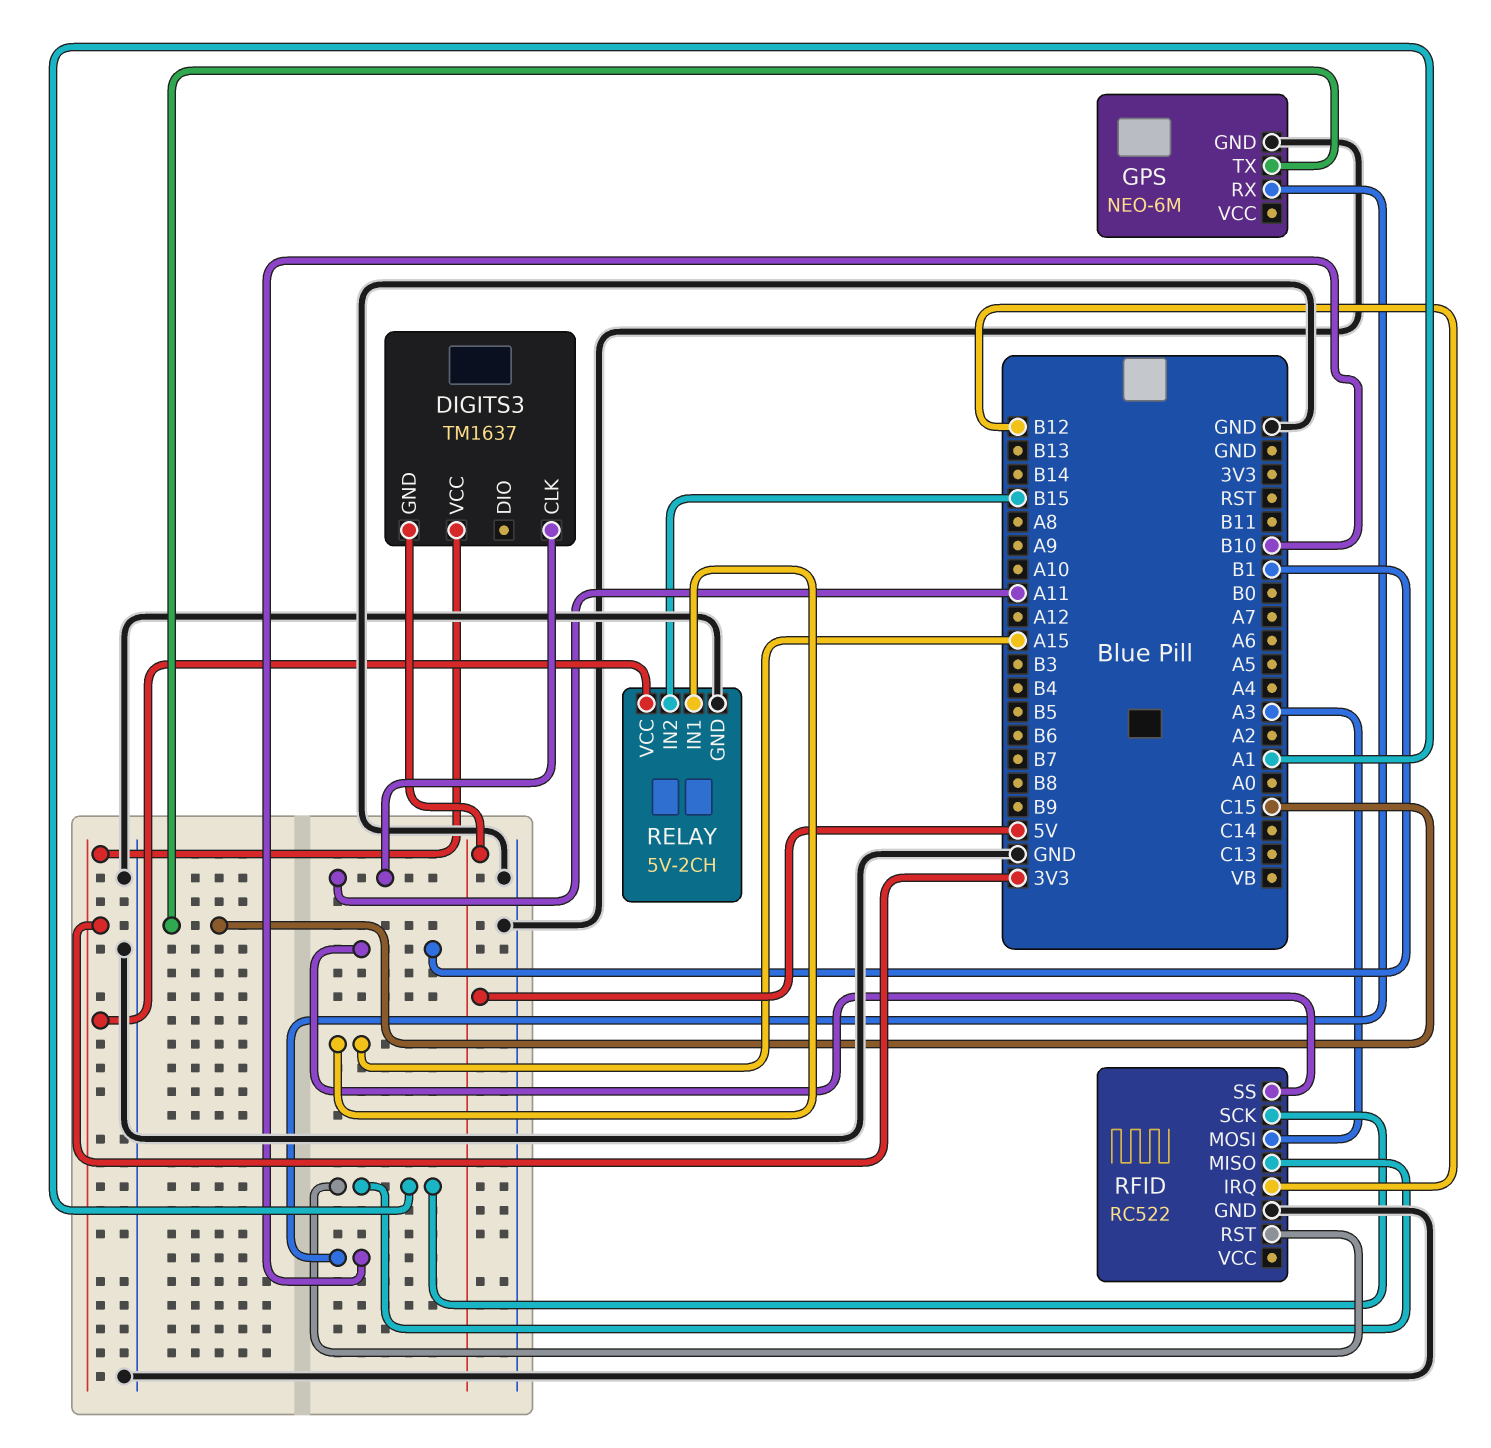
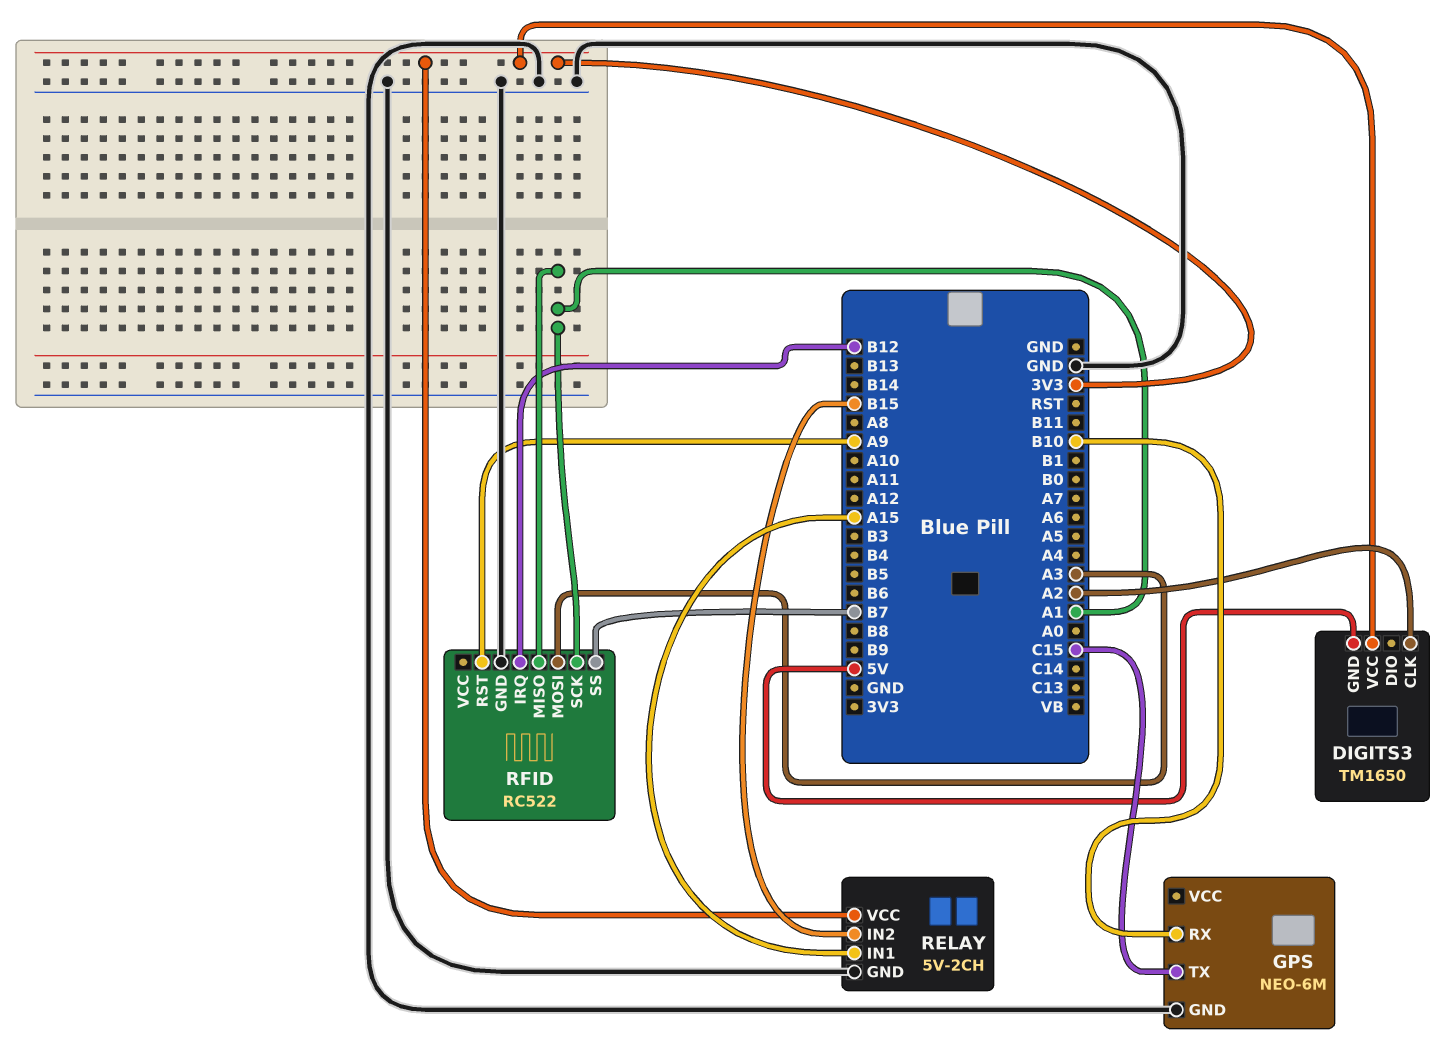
DIGITS3: TM1637 -> TM1650
DIGITS3 pin CLK: A11 -> A2
RFID pin RST: A1 -> A9
RFID pin SS: B1 -> B7

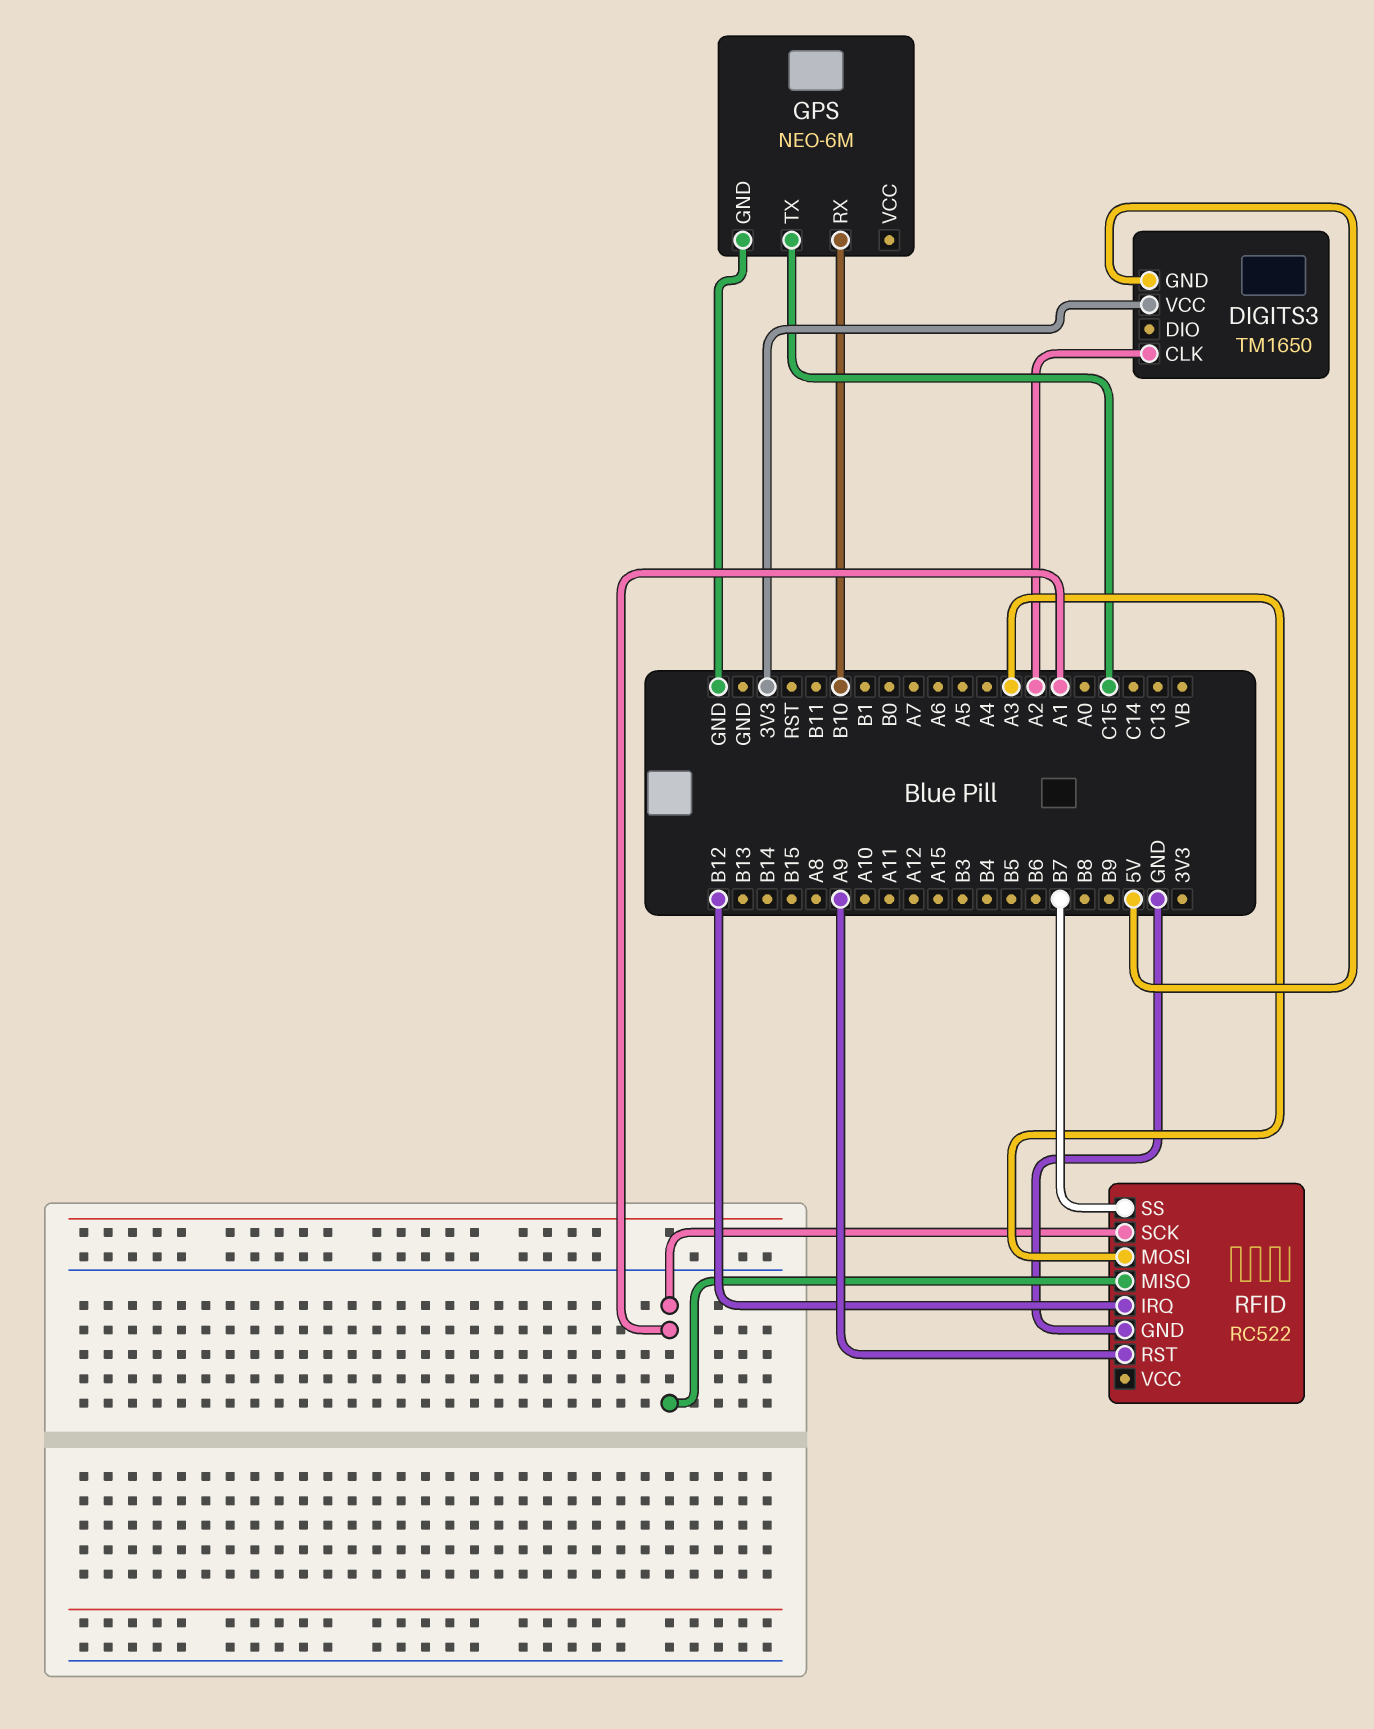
RELAY: 5V-2CH -> none
RELAY pin GND: GND -> none
RELAY pin IN1: A15 -> none
RELAY pin IN2: B15 -> none
RELAY pin VCC: 3V3 -> none

